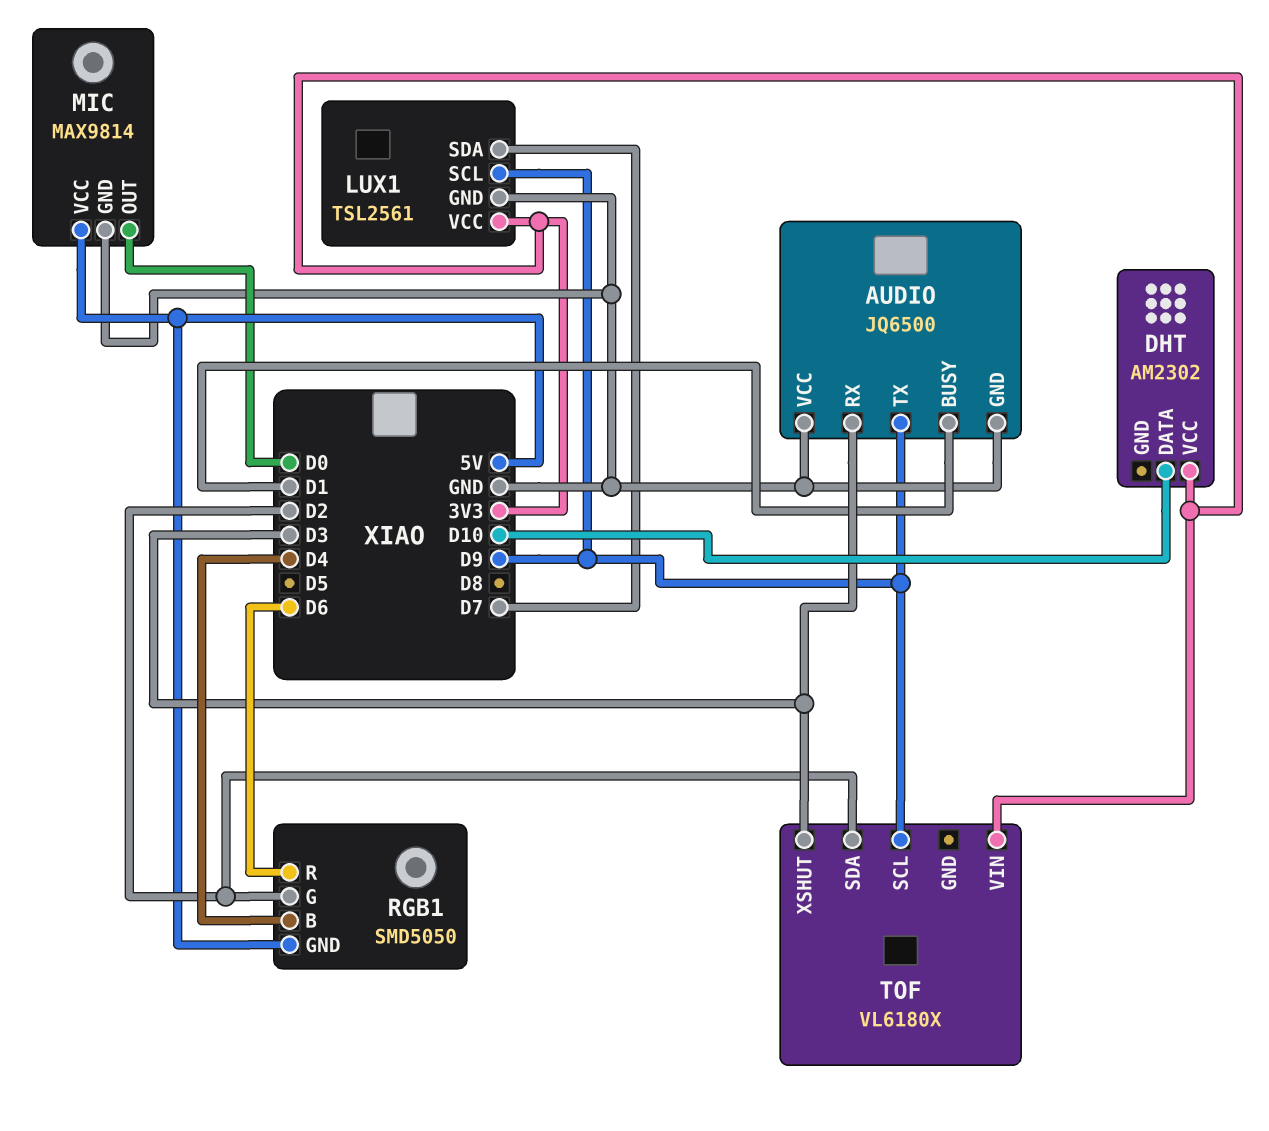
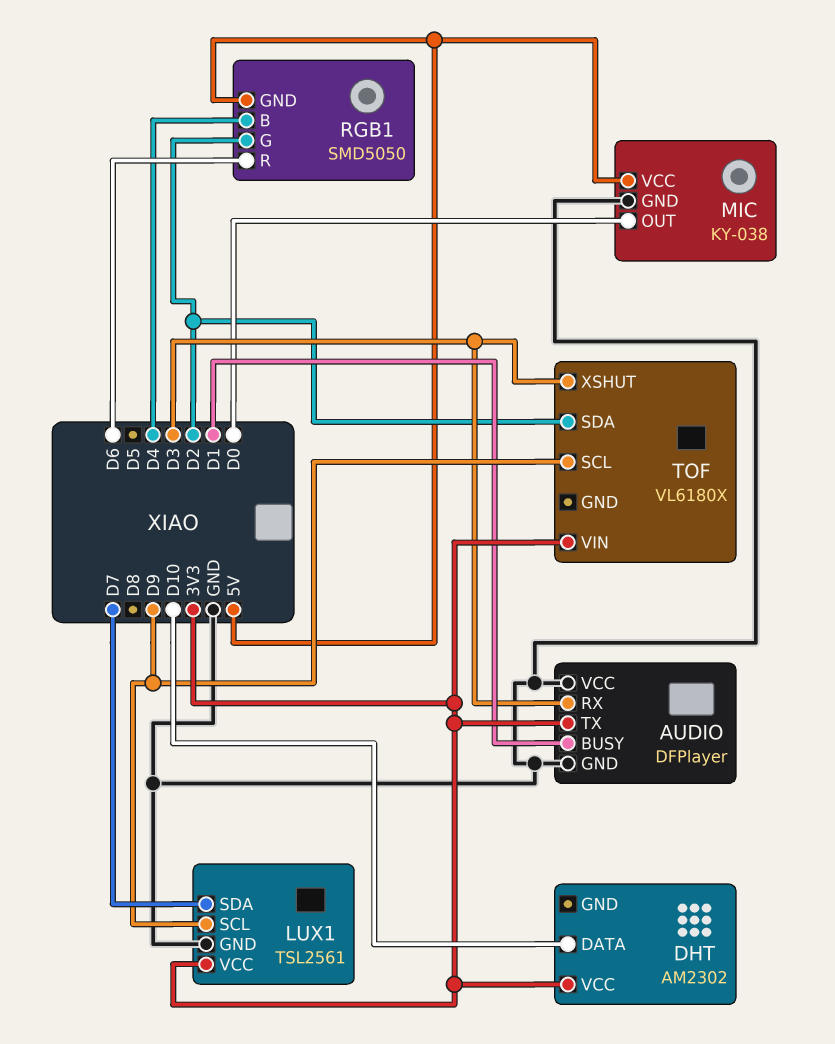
AUDIO: JQ6500 -> DFPlayer
AUDIO pin TX: D9 -> 3V3
MIC: MAX9814 -> KY-038

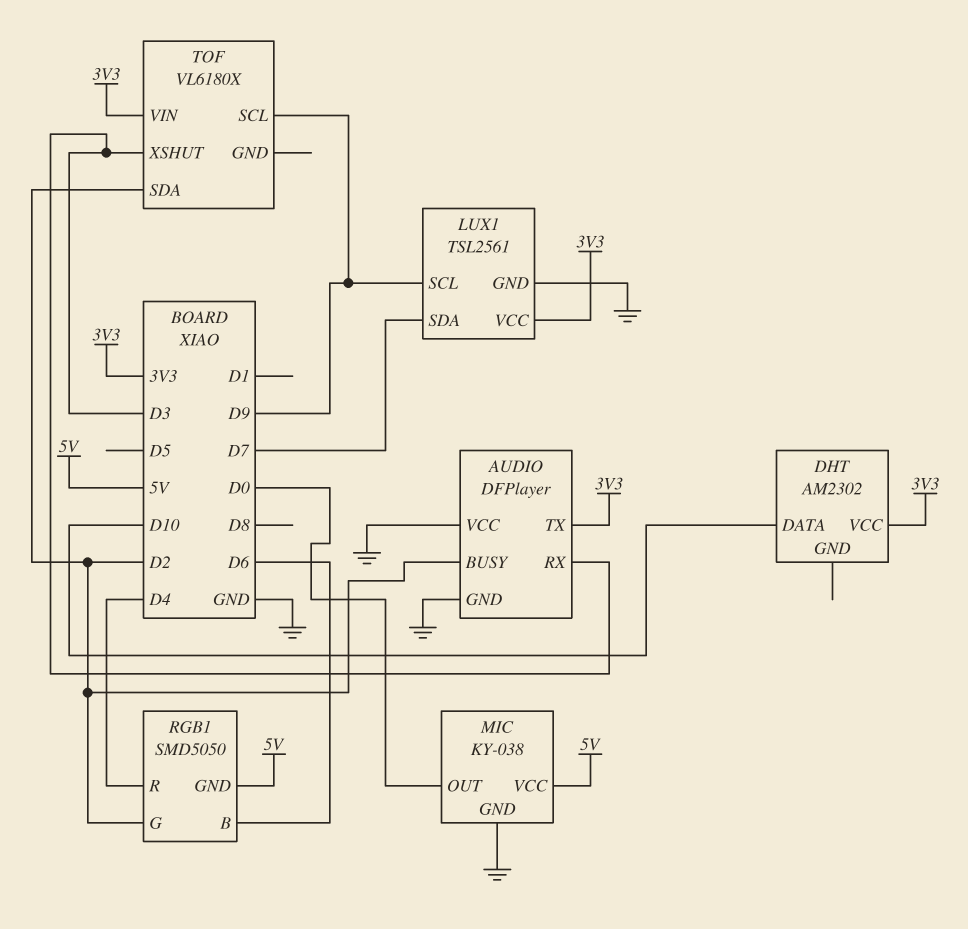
AUDIO pin BUSY: D1 -> D2
RGB1 pin B: D4 -> D6
RGB1 pin R: D6 -> D4

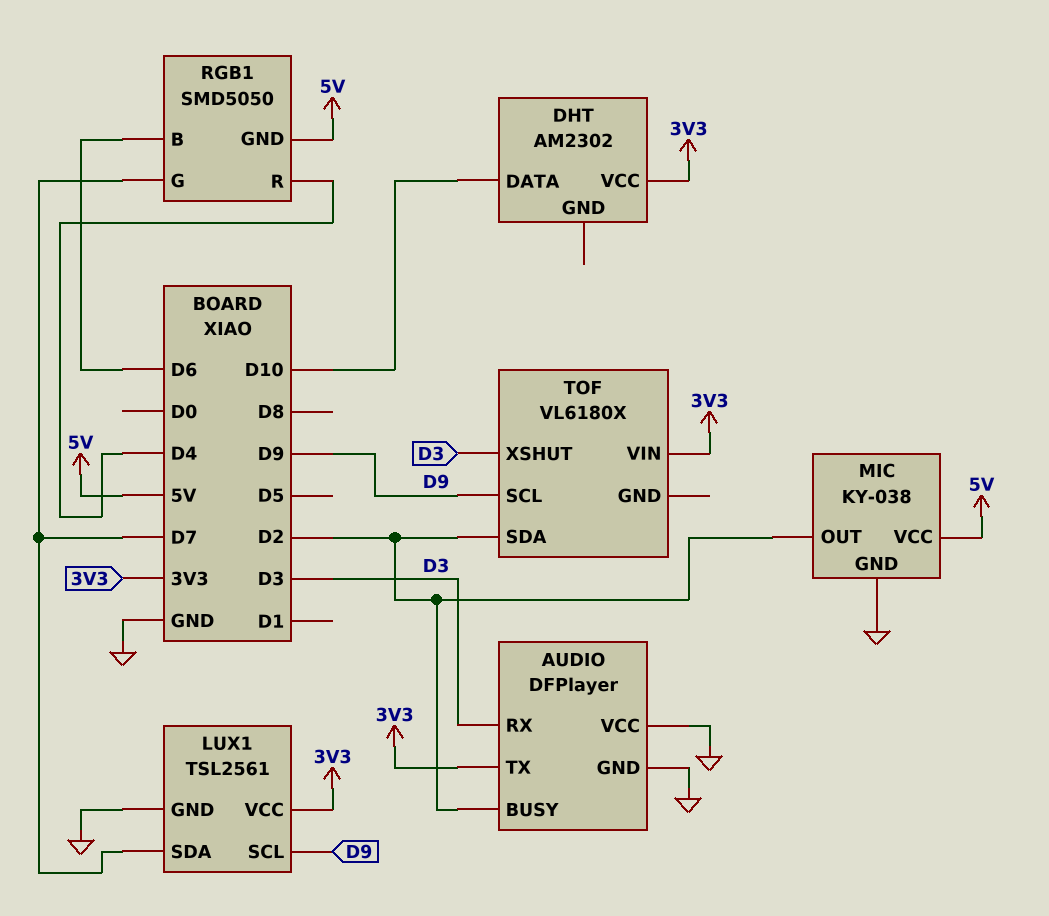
MIC pin OUT: D0 -> D2
RGB1 pin G: D2 -> D7

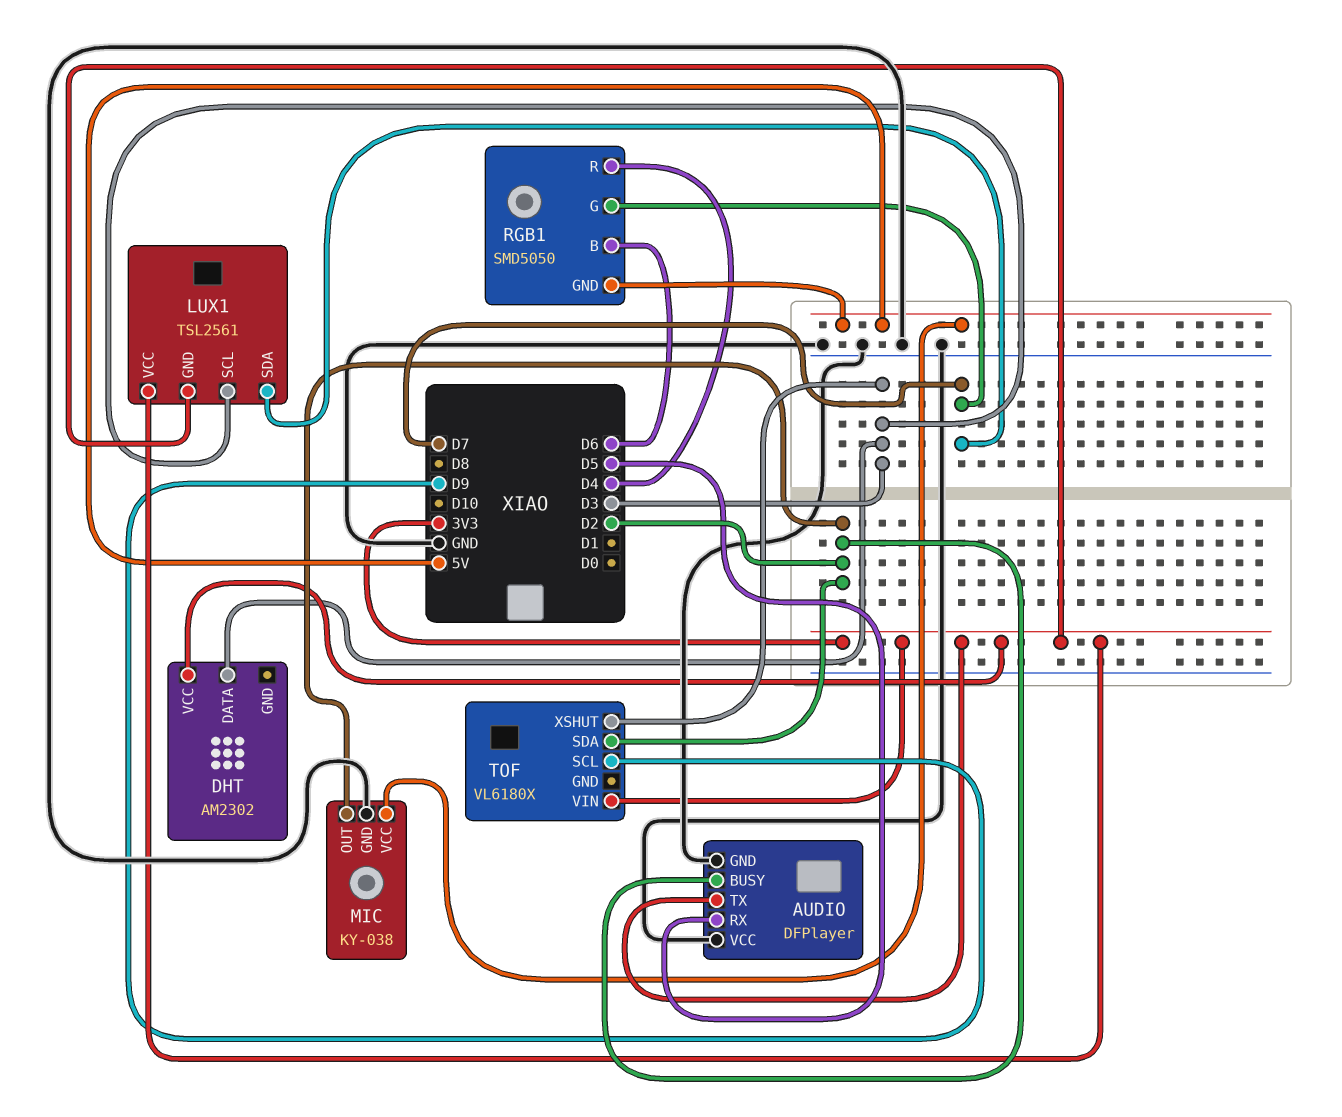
AUDIO pin RX: D3 -> D5
DHT pin DATA: D10 -> D3
LUX1 pin GND: GND -> 3V3
LUX1 pin SCL: D9 -> D3

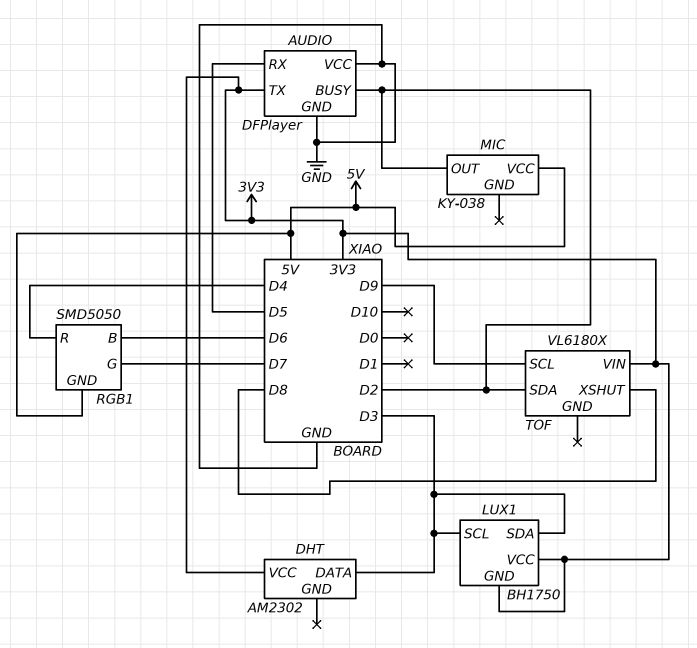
LUX1: TSL2561 -> BH1750
LUX1 pin SDA: D7 -> D3
MIC pin GND: GND -> none
TOF pin XSHUT: D3 -> D8

